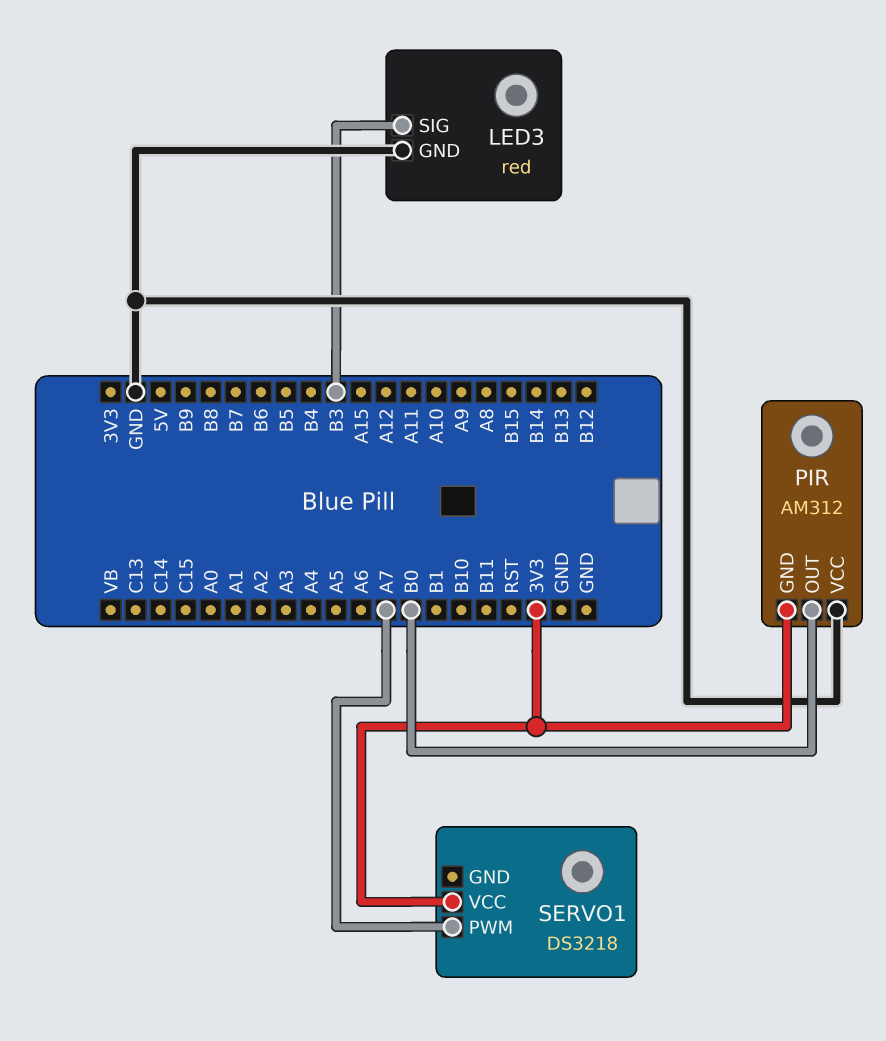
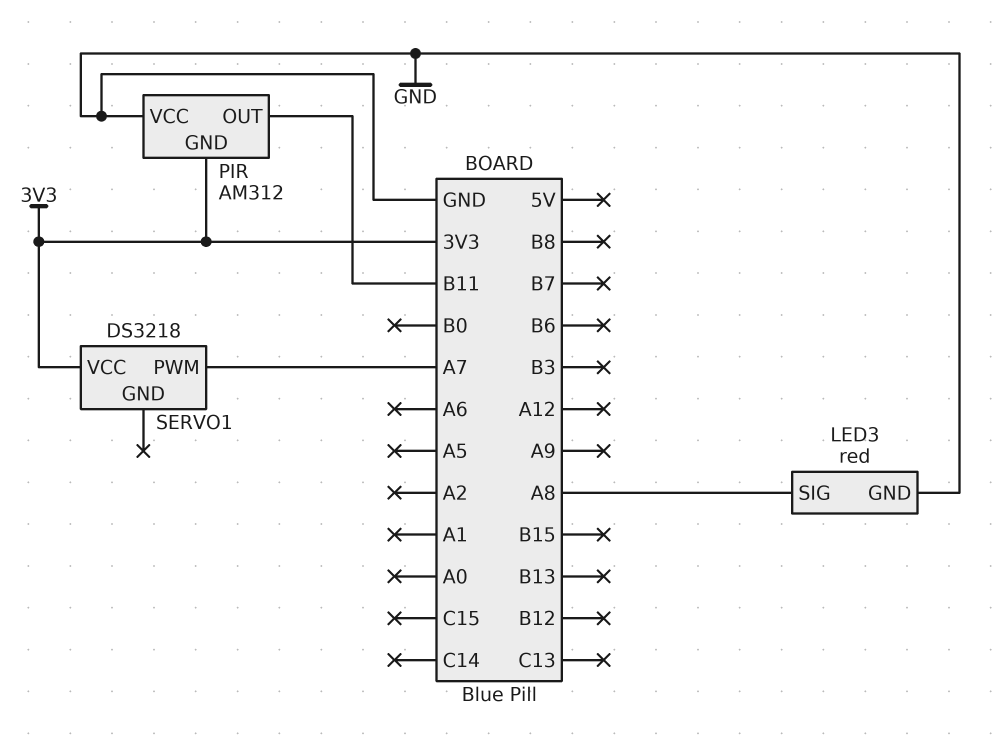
LED3 pin SIG: B3 -> A8
PIR pin OUT: B0 -> B11

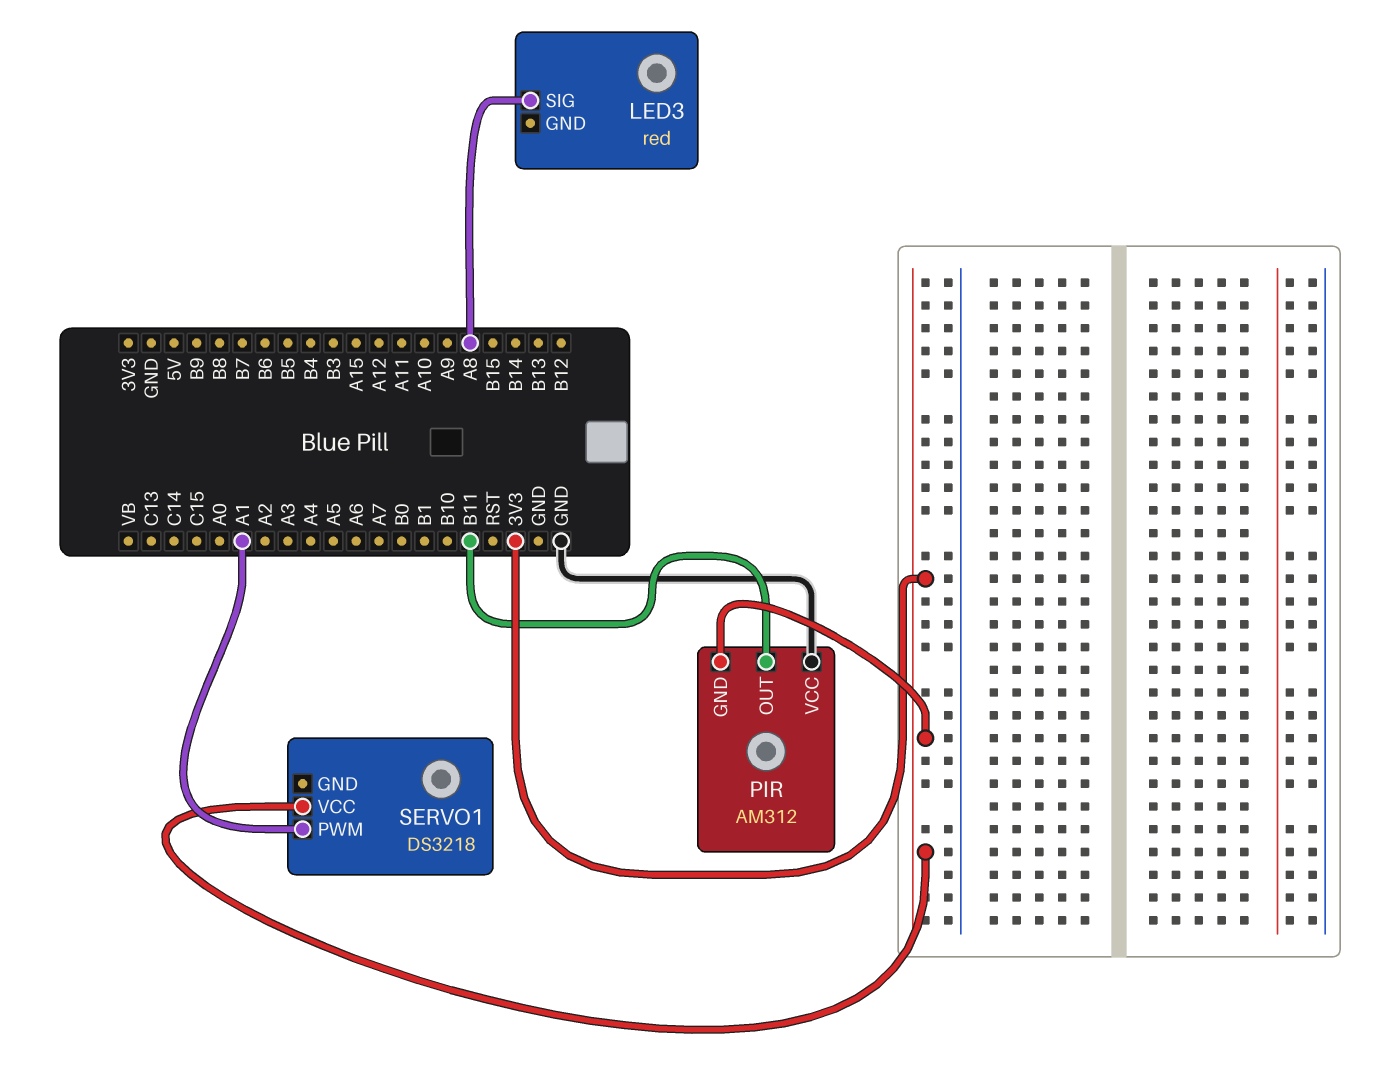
LED3 pin GND: GND -> none
SERVO1 pin PWM: A7 -> A1

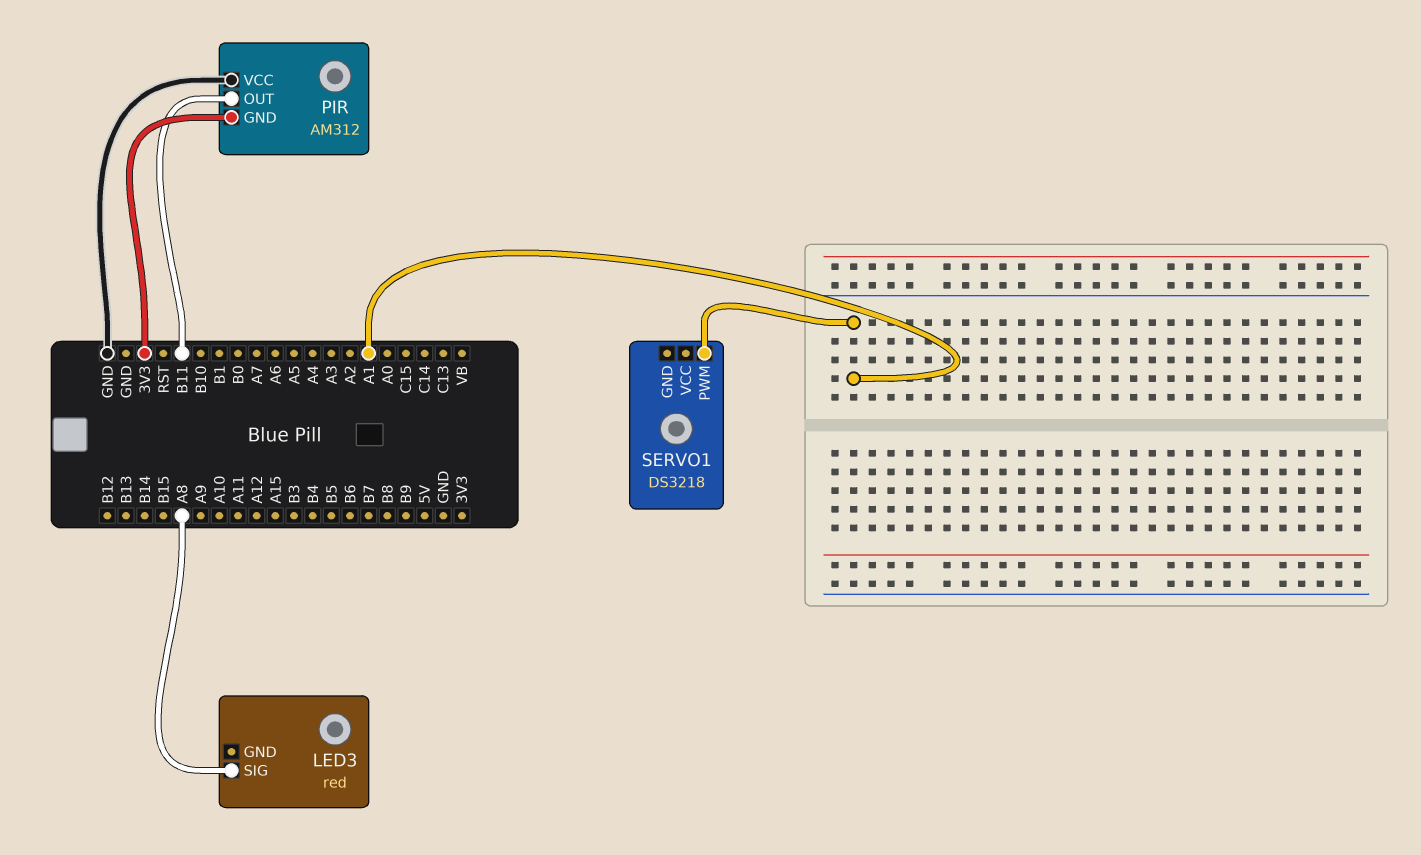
SERVO1 pin VCC: 3V3 -> none

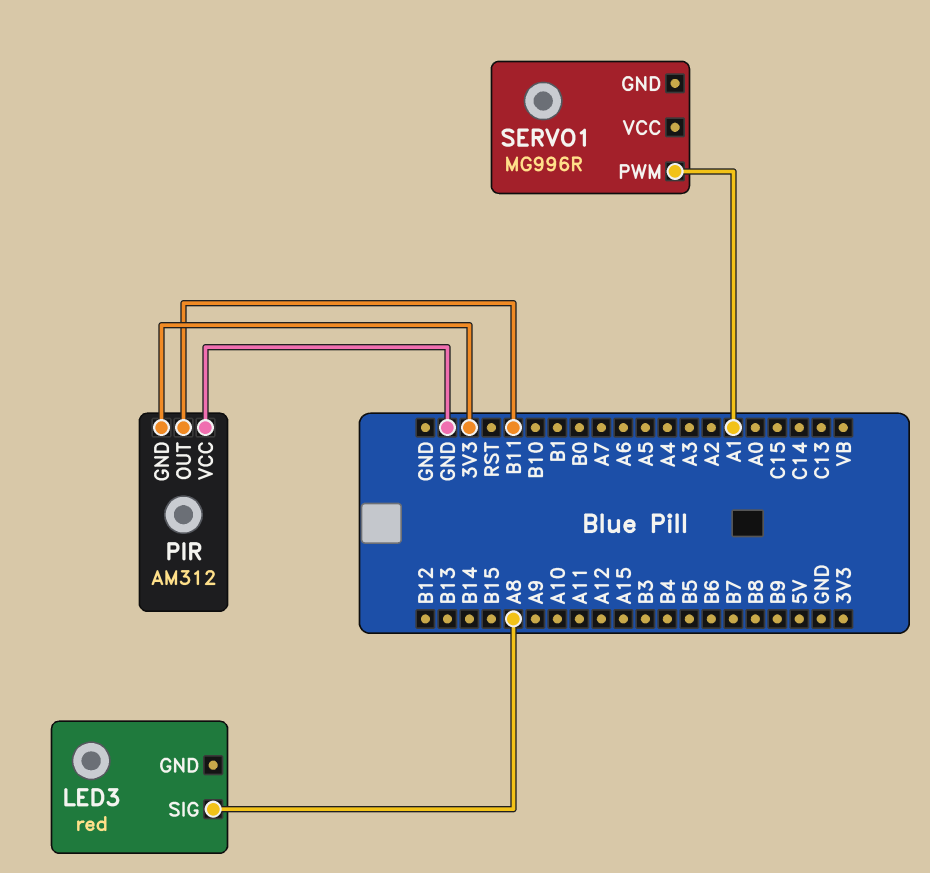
SERVO1: DS3218 -> MG996R

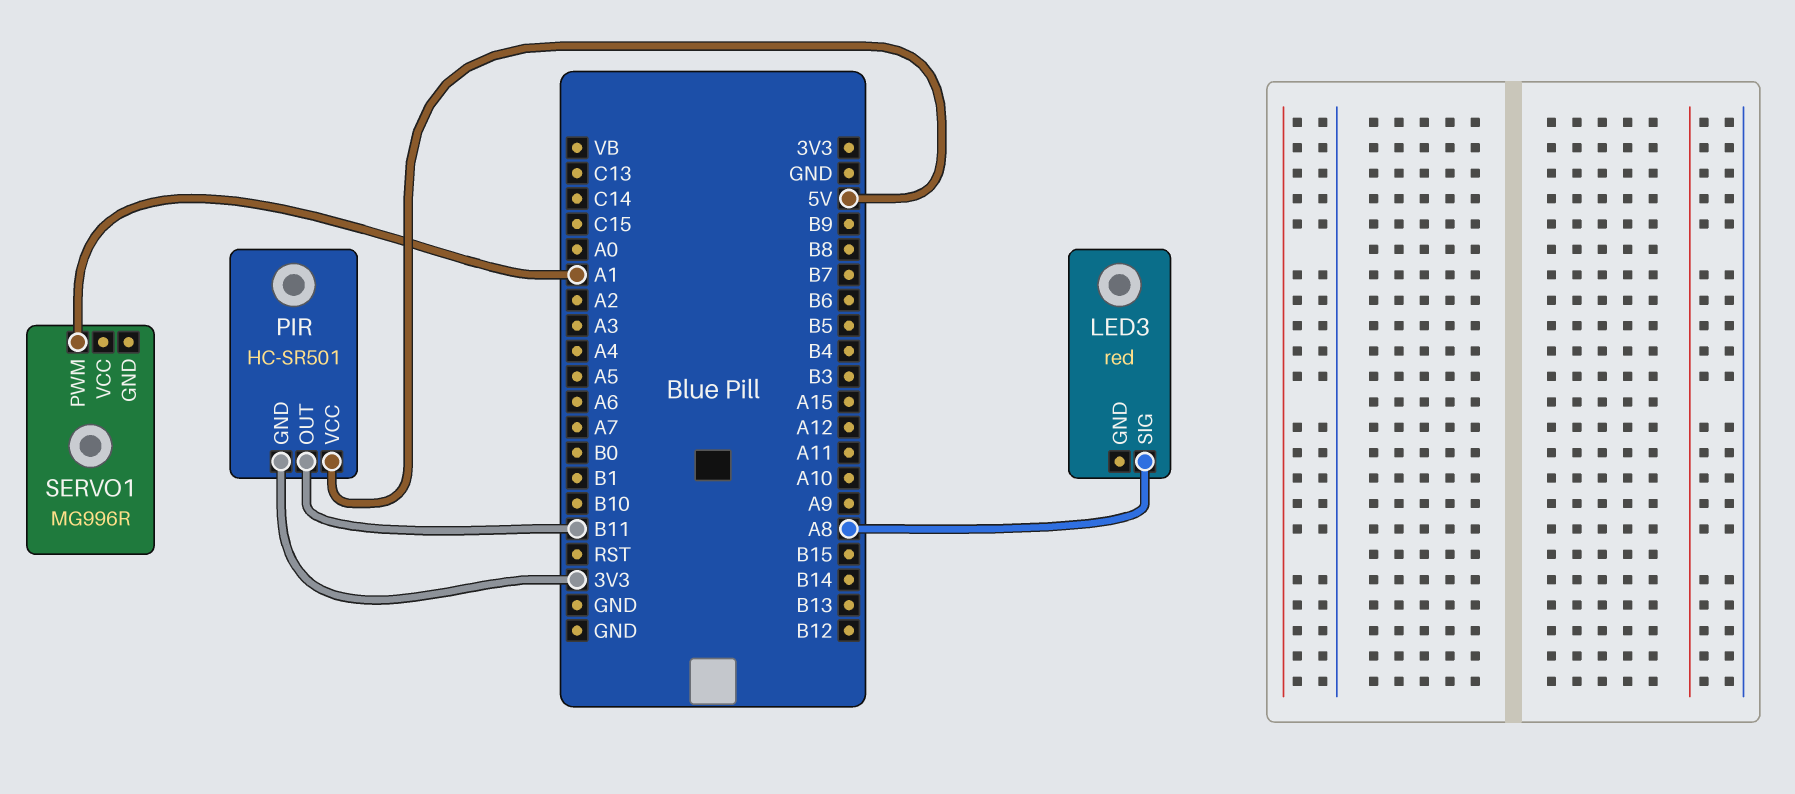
PIR: AM312 -> HC-SR501
PIR pin VCC: GND -> 5V

